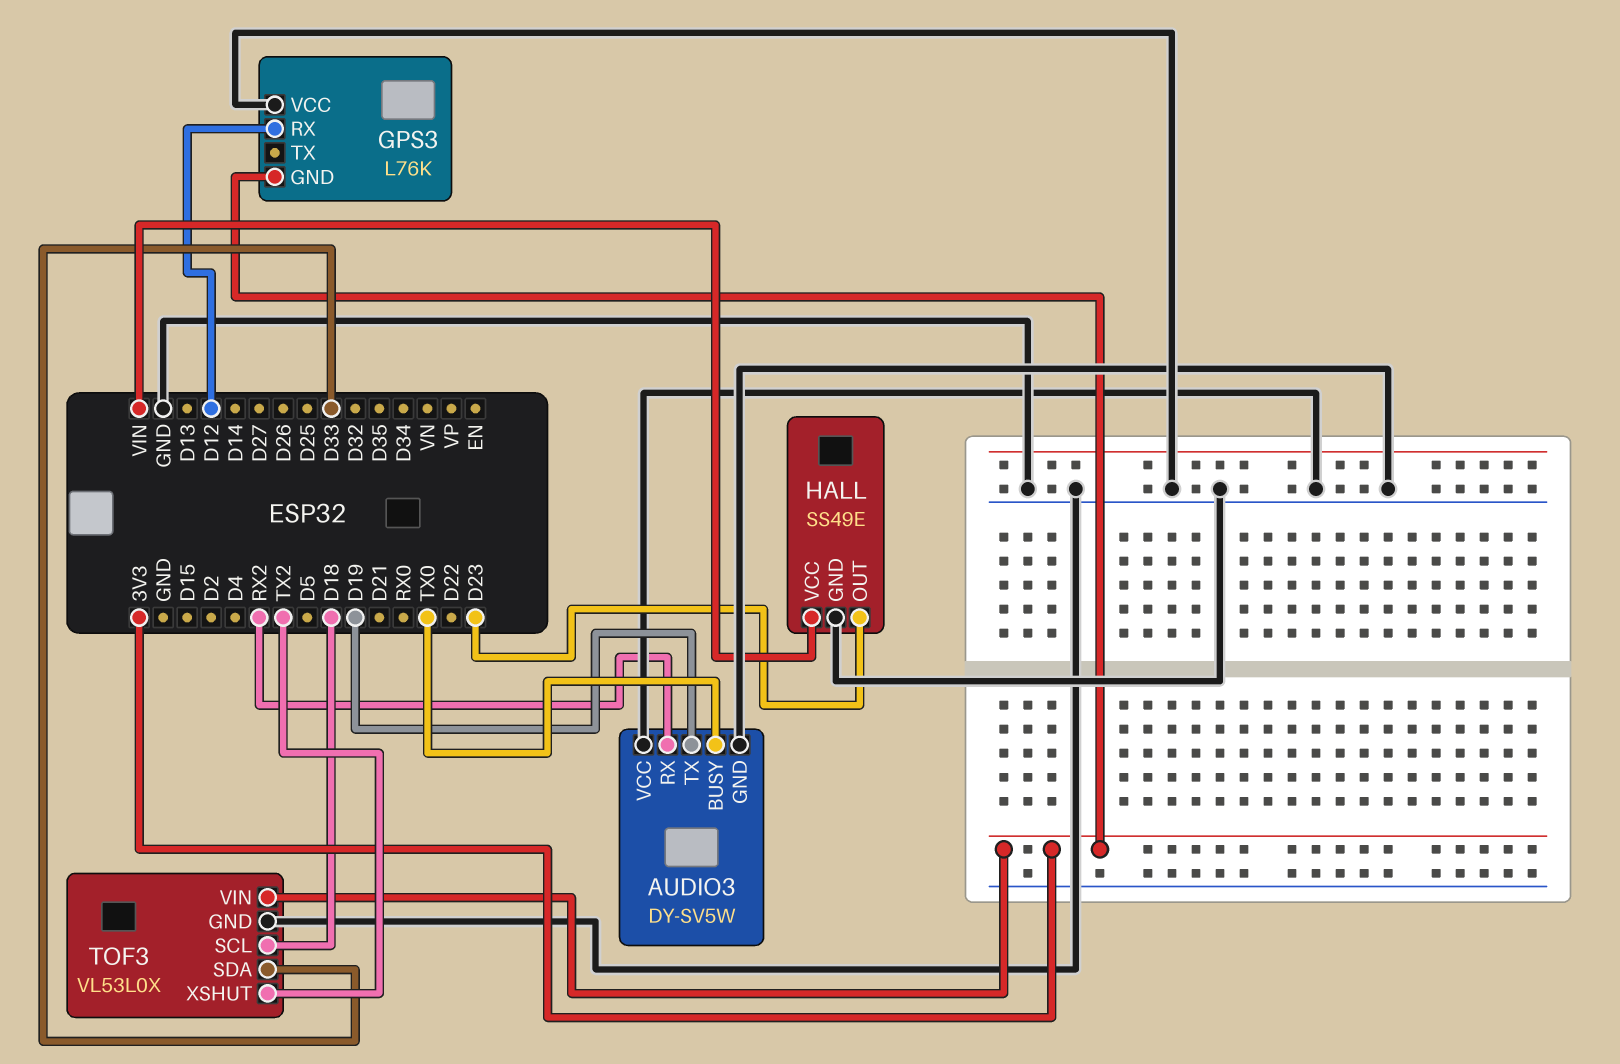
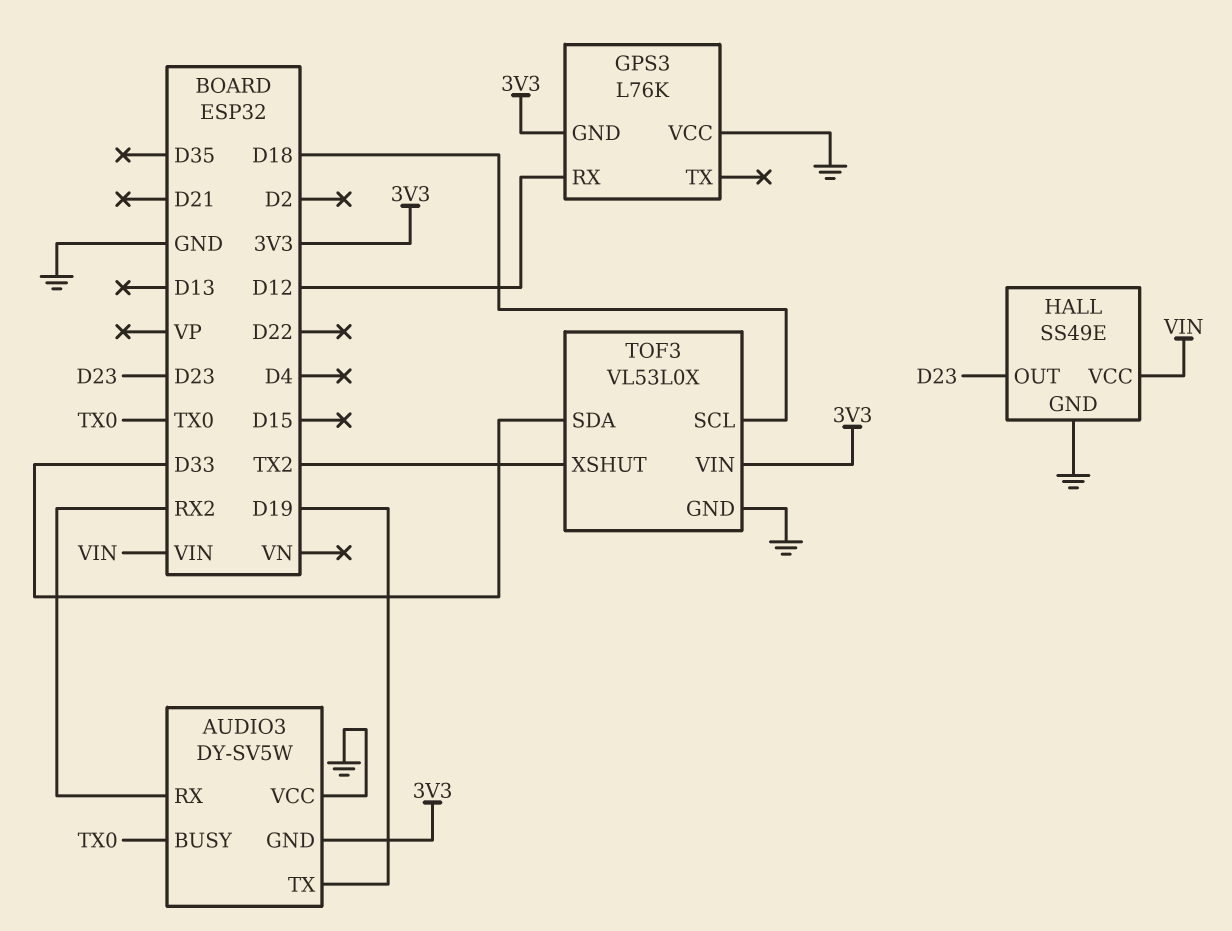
AUDIO3 pin GND: GND -> 3V3

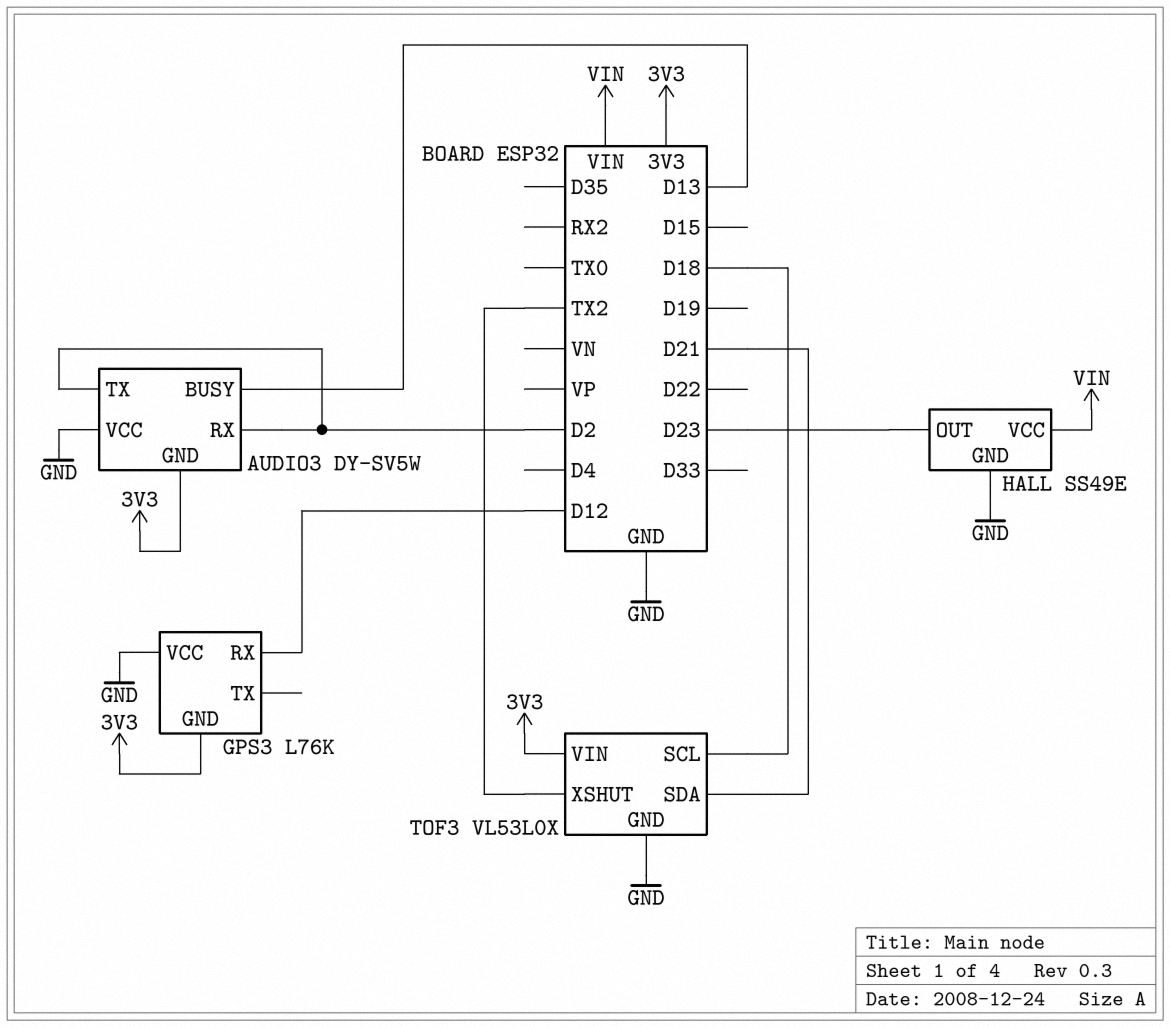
AUDIO3 pin BUSY: TX0 -> D13
AUDIO3 pin RX: RX2 -> D2
AUDIO3 pin TX: D19 -> D2
TOF3 pin SDA: D33 -> D21

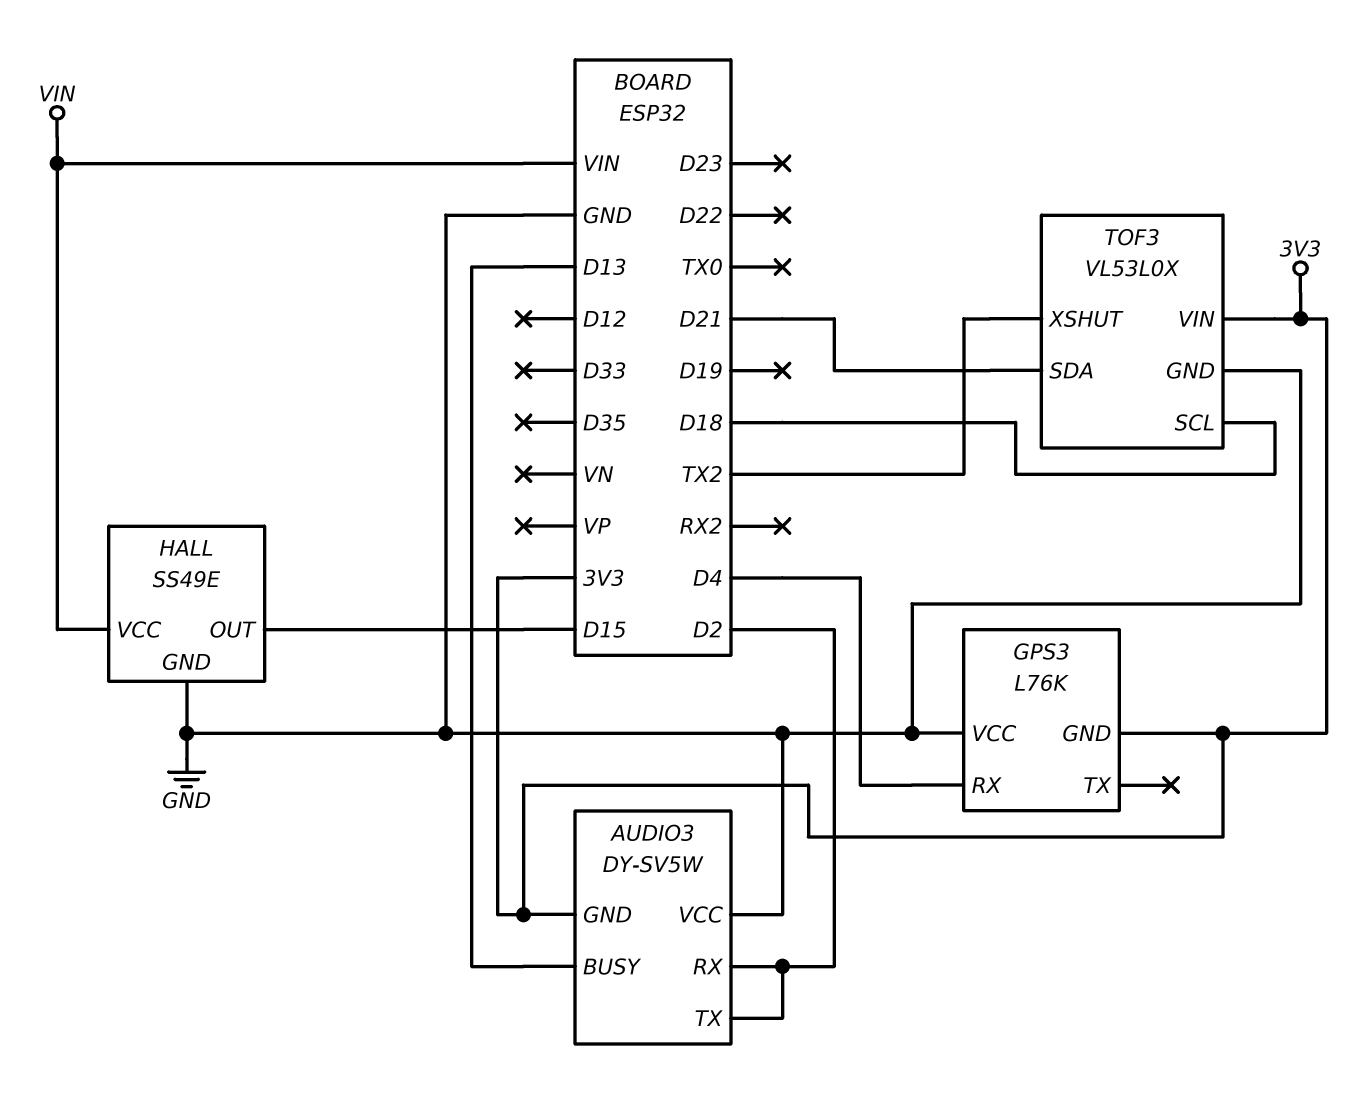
GPS3 pin RX: D12 -> D4
HALL pin OUT: D23 -> D15

